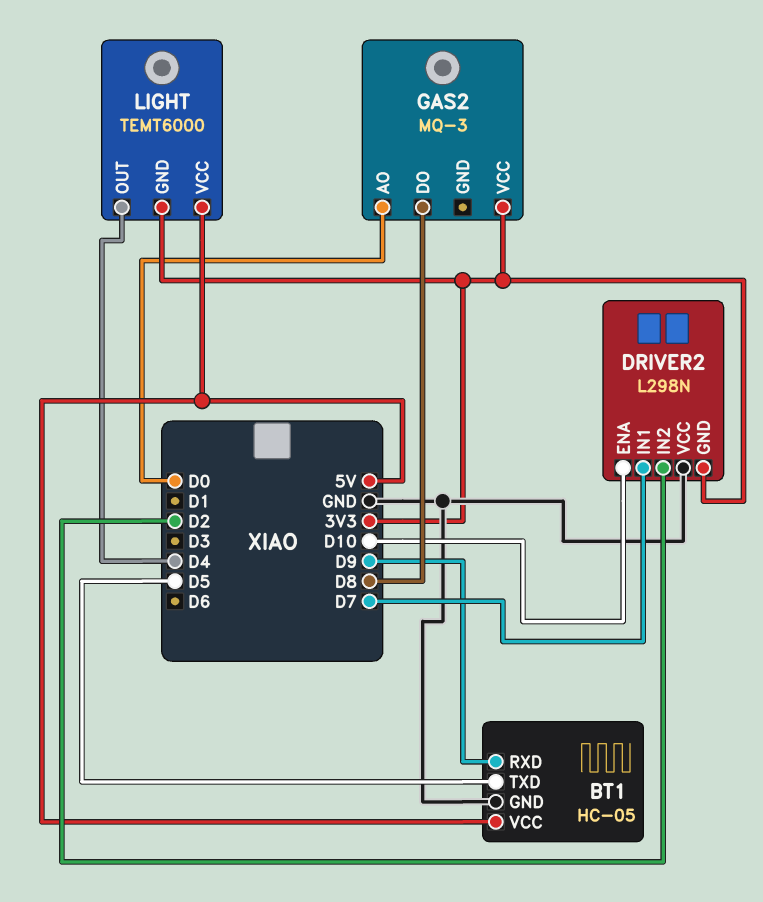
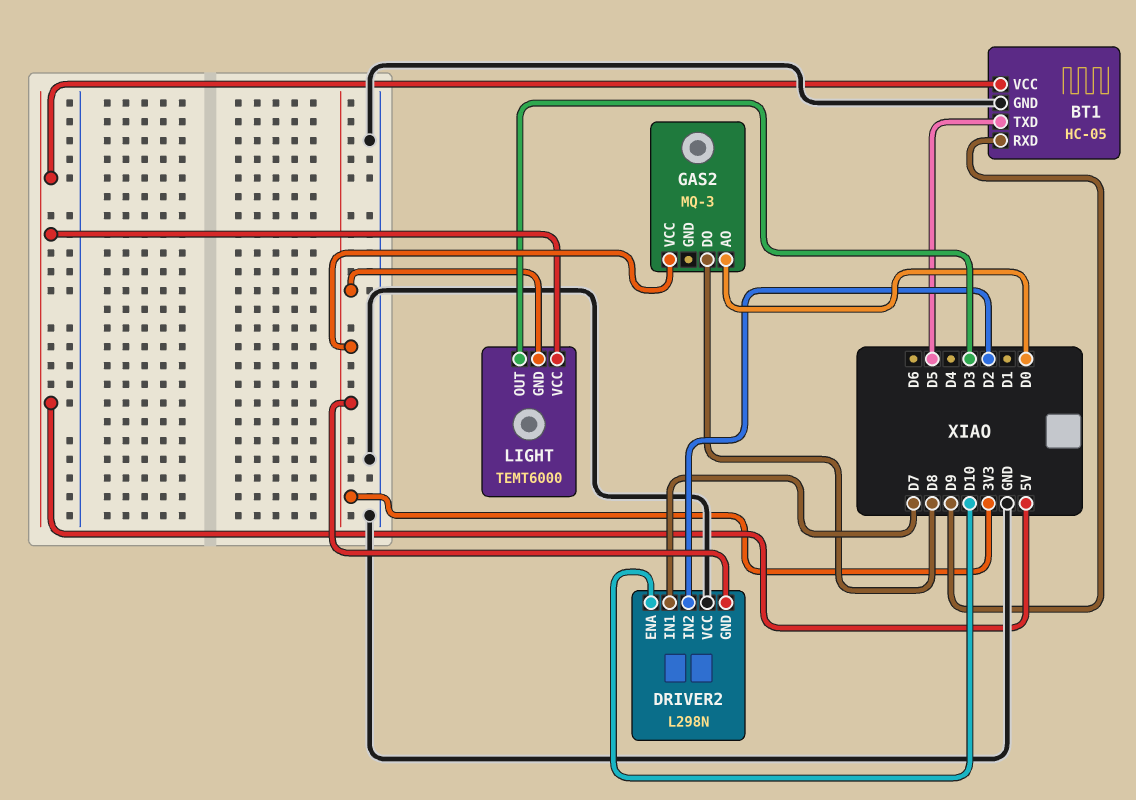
LIGHT pin OUT: D4 -> D3

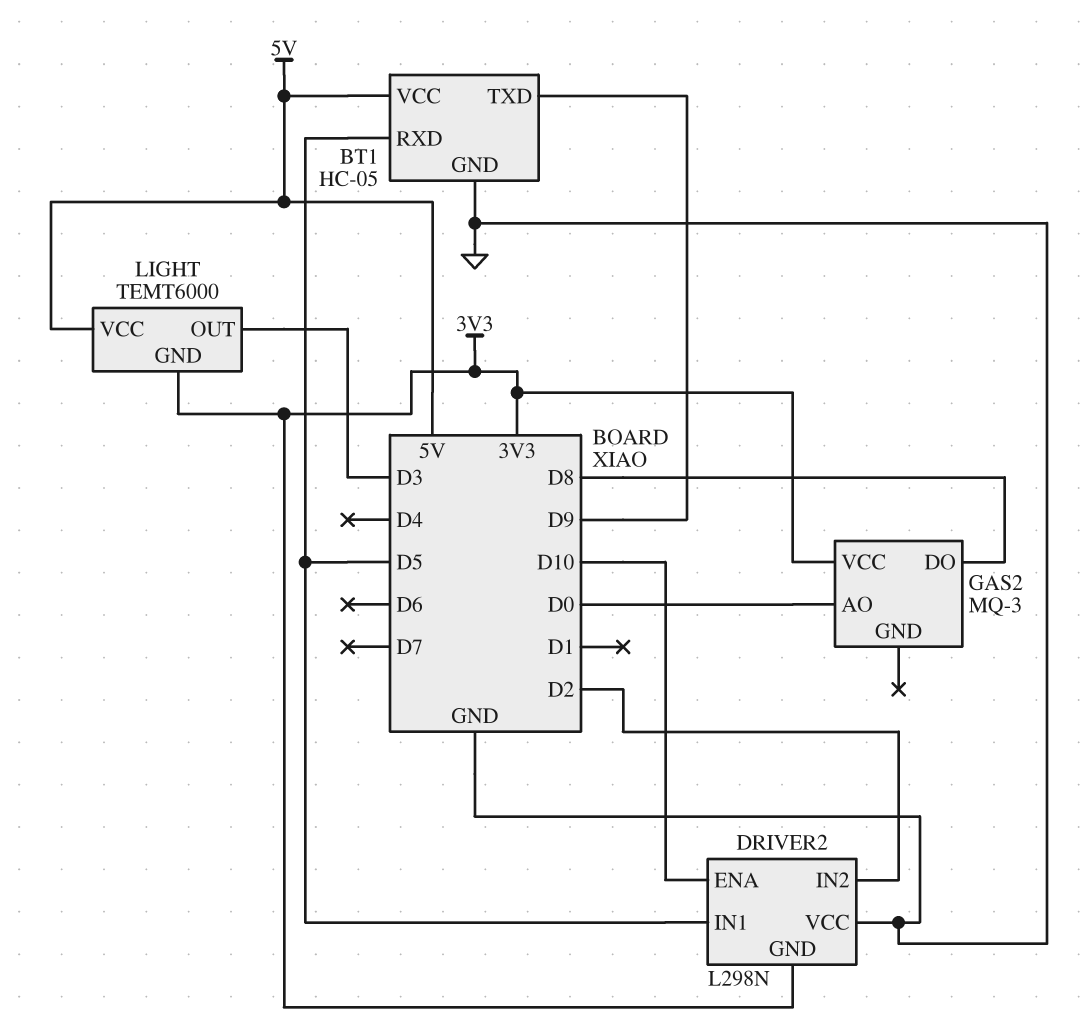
BT1 pin RXD: D9 -> D5
BT1 pin TXD: D5 -> D9
DRIVER2 pin IN1: D7 -> D5

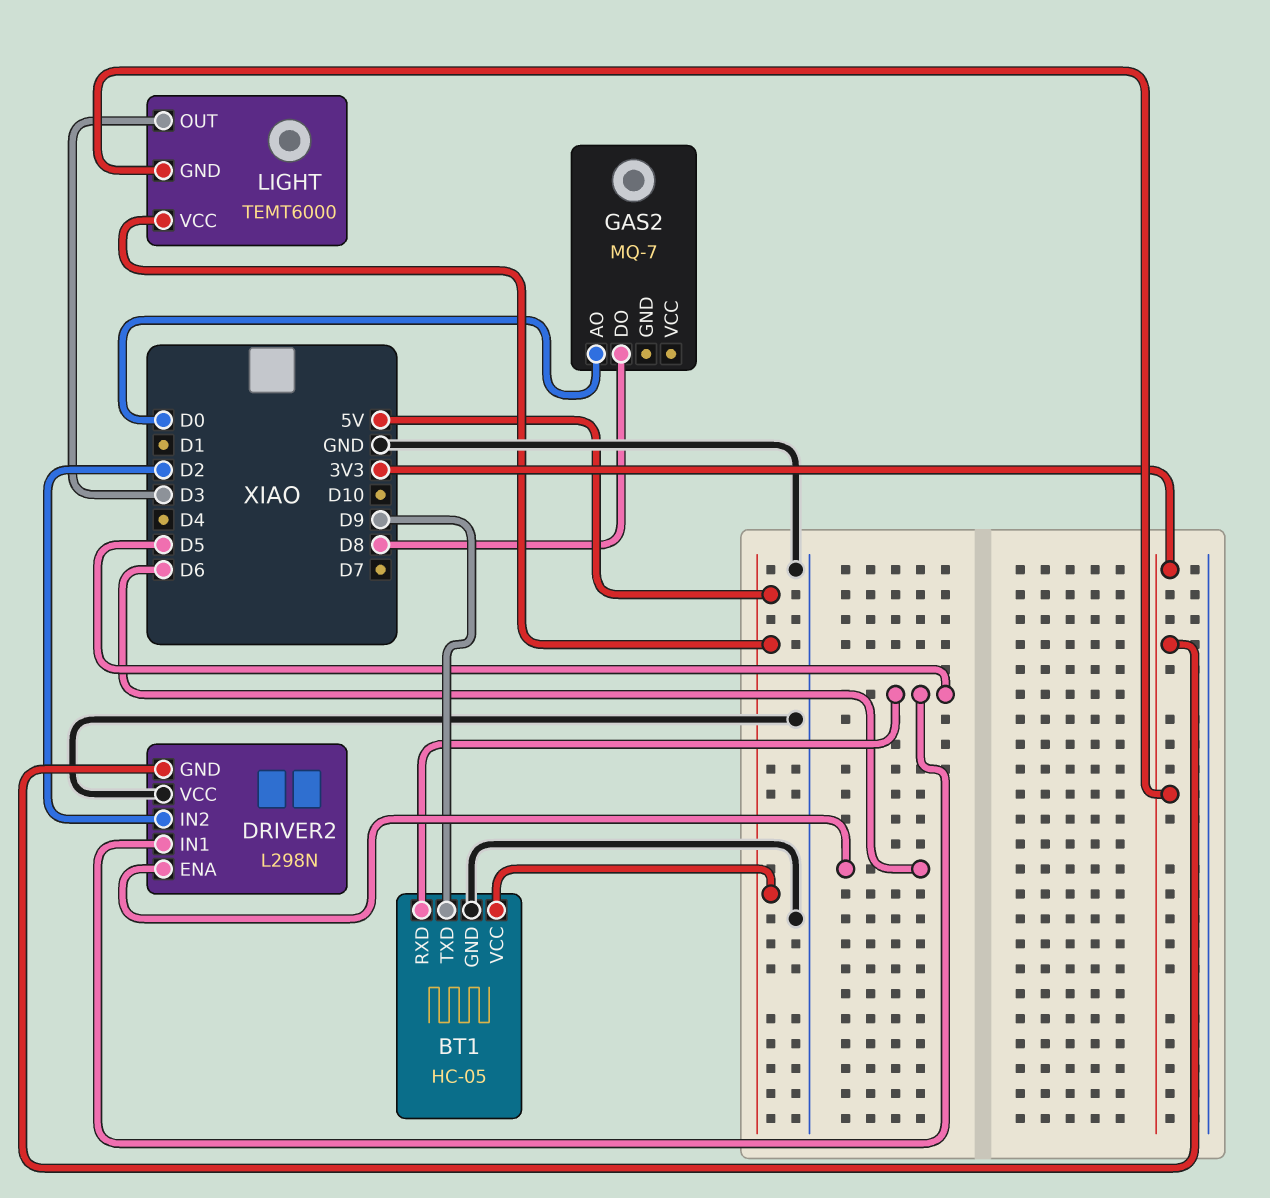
DRIVER2 pin ENA: D10 -> D6
GAS2: MQ-3 -> MQ-7
GAS2 pin VCC: 3V3 -> none

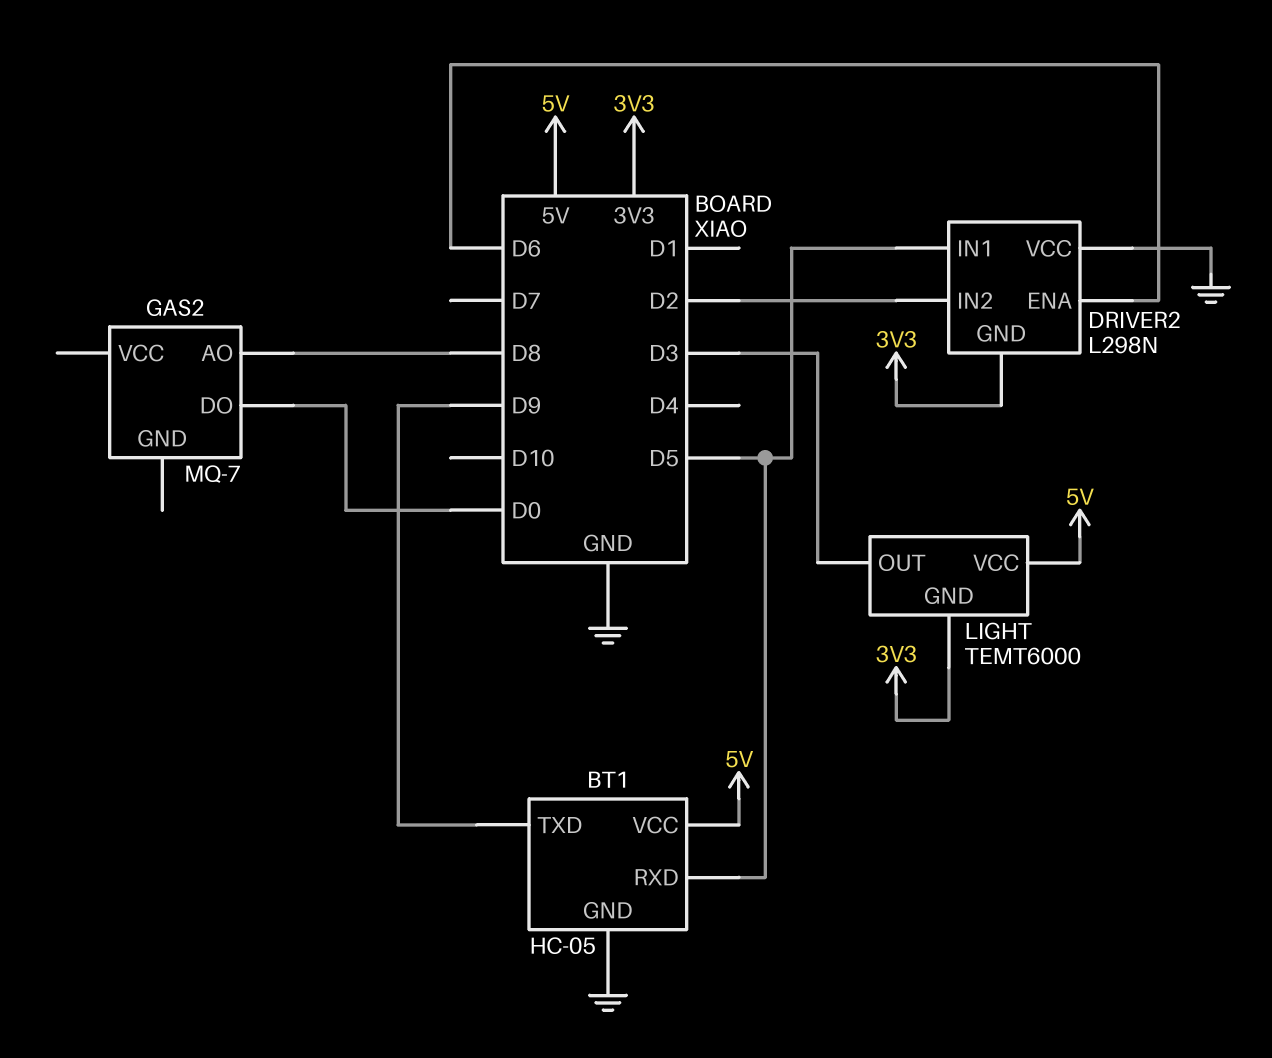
GAS2 pin AO: D0 -> D8
GAS2 pin DO: D8 -> D0

